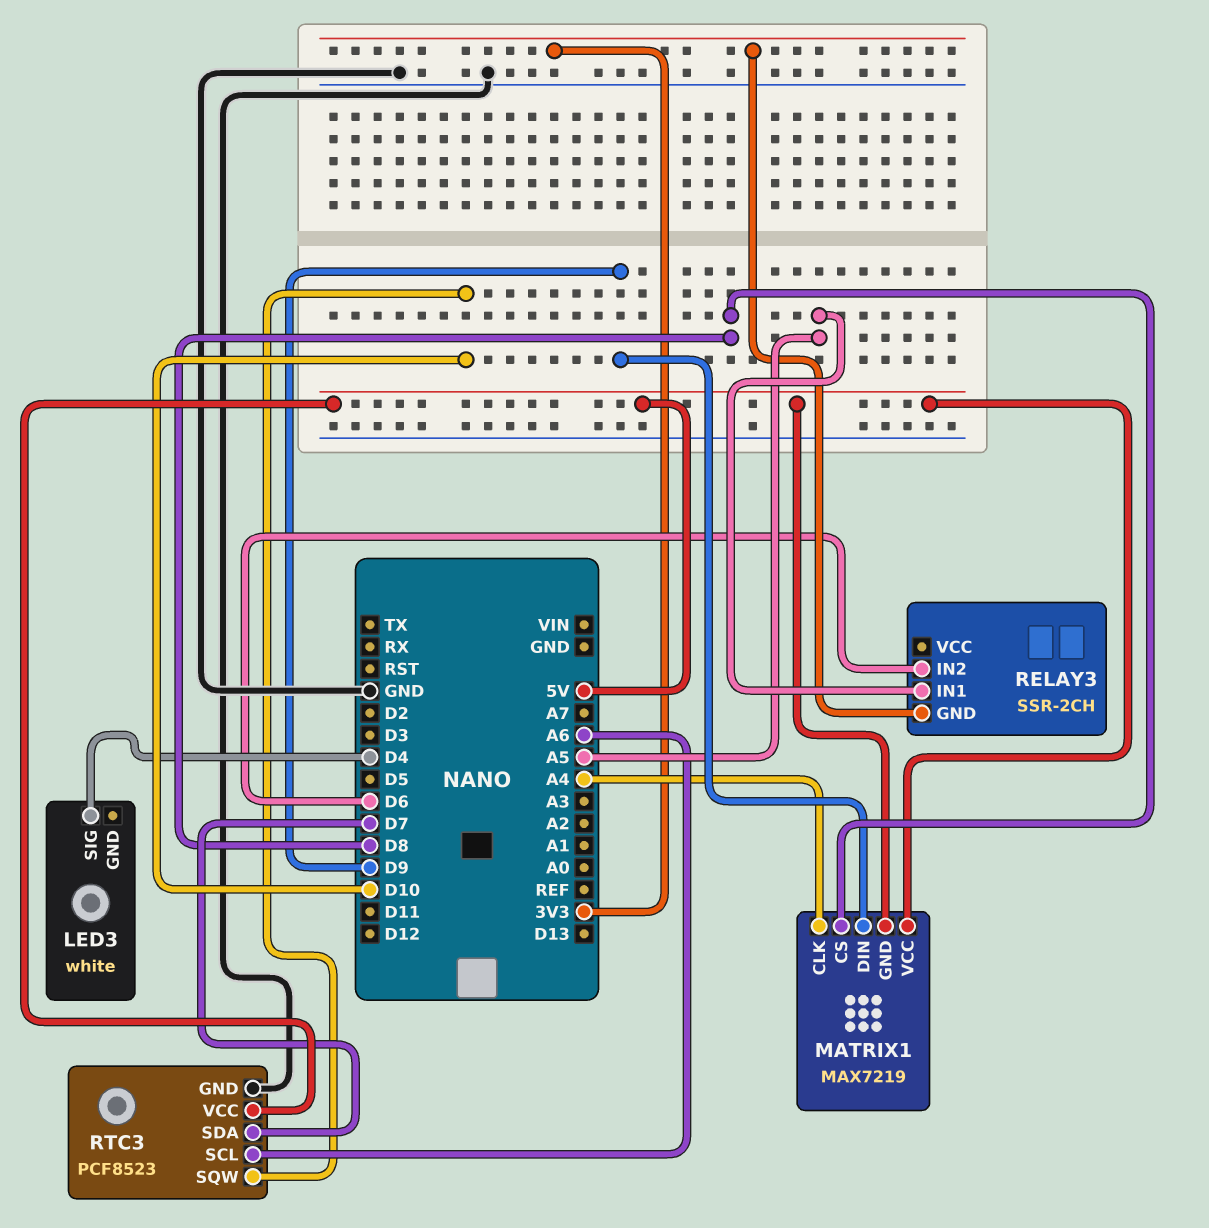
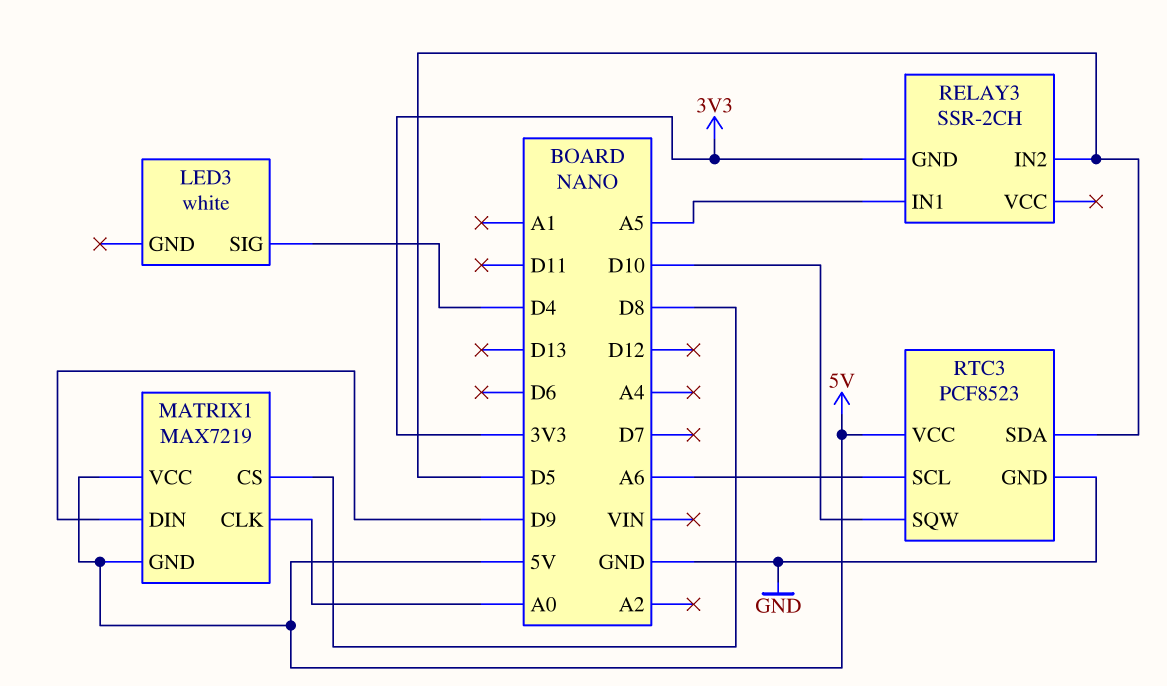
MATRIX1 pin CLK: A4 -> A0
RELAY3 pin IN2: D6 -> D5
RTC3 pin SDA: D7 -> D5

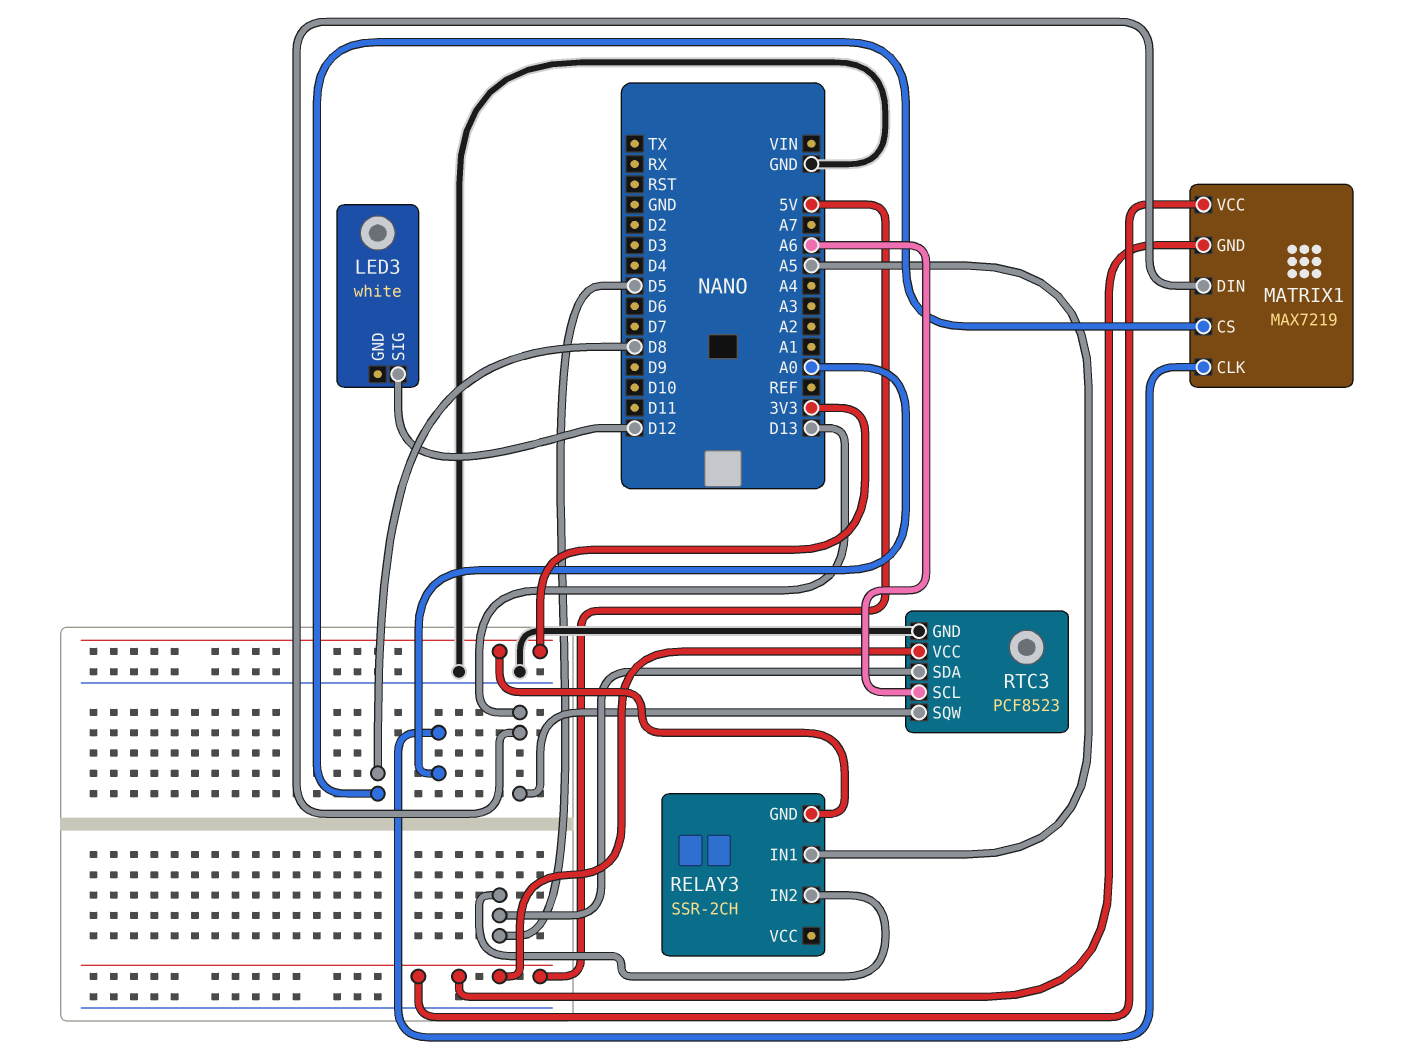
LED3 pin SIG: D4 -> D12
MATRIX1 pin DIN: D9 -> D13
RTC3 pin SQW: D10 -> D13

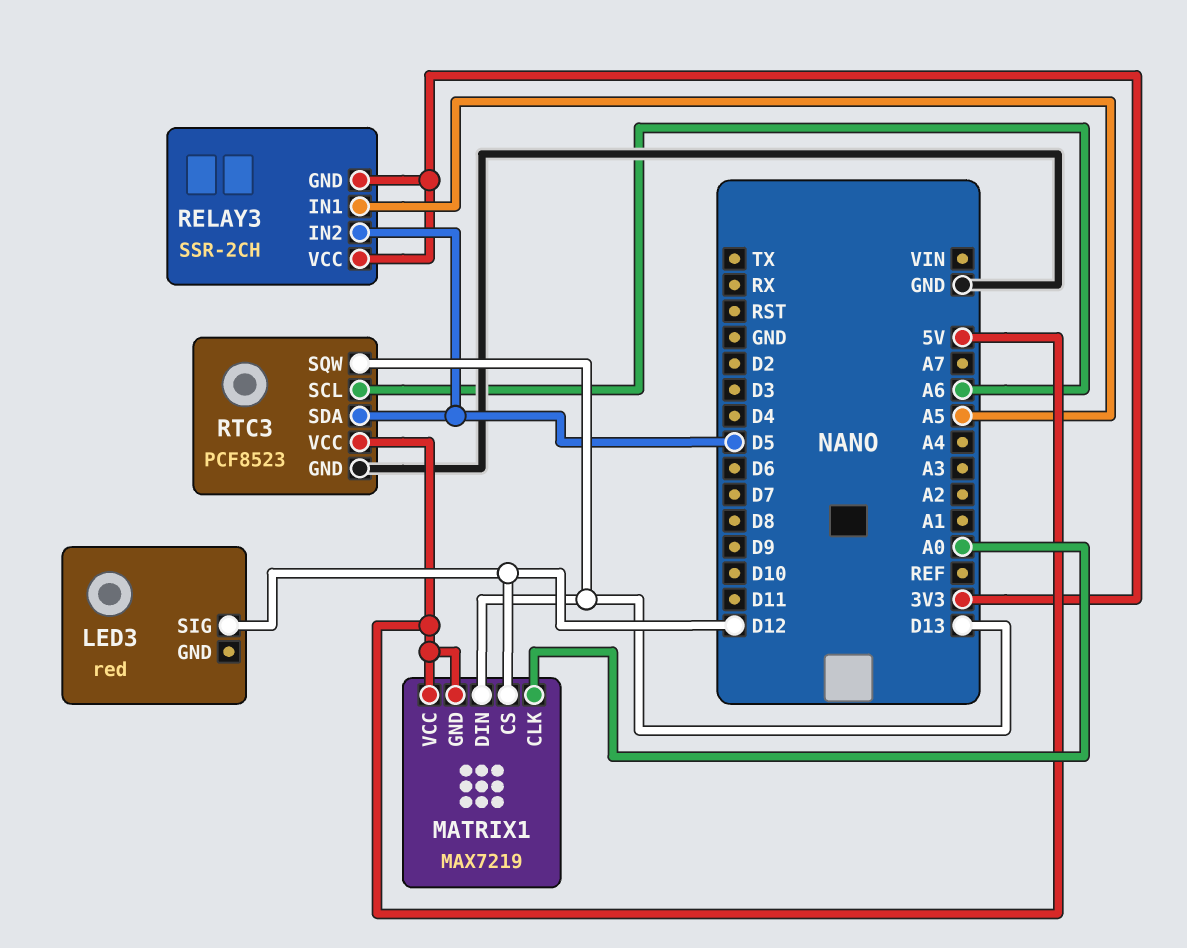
LED3: white -> red
MATRIX1 pin CS: D8 -> D12
RELAY3 pin VCC: none -> 3V3

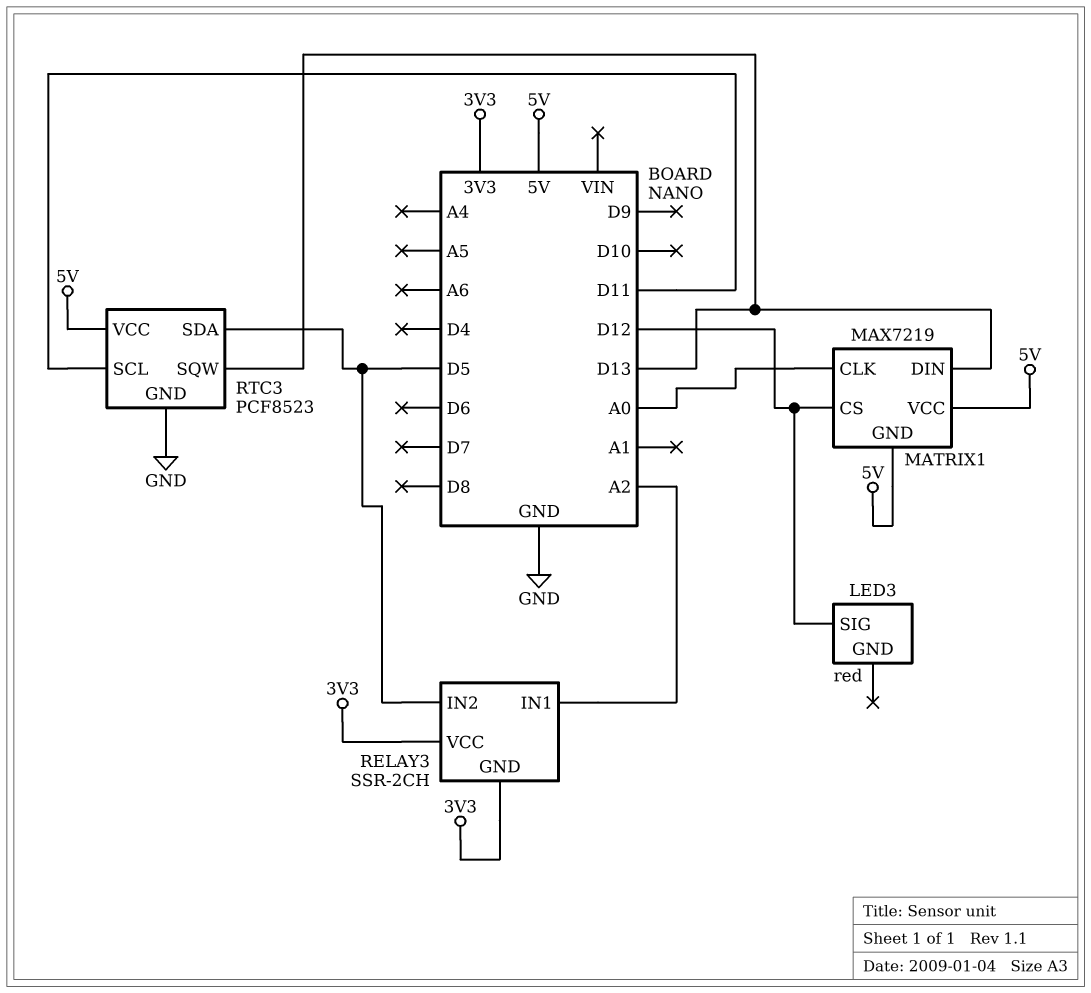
RELAY3 pin IN1: A5 -> A2
RTC3 pin SCL: A6 -> D11

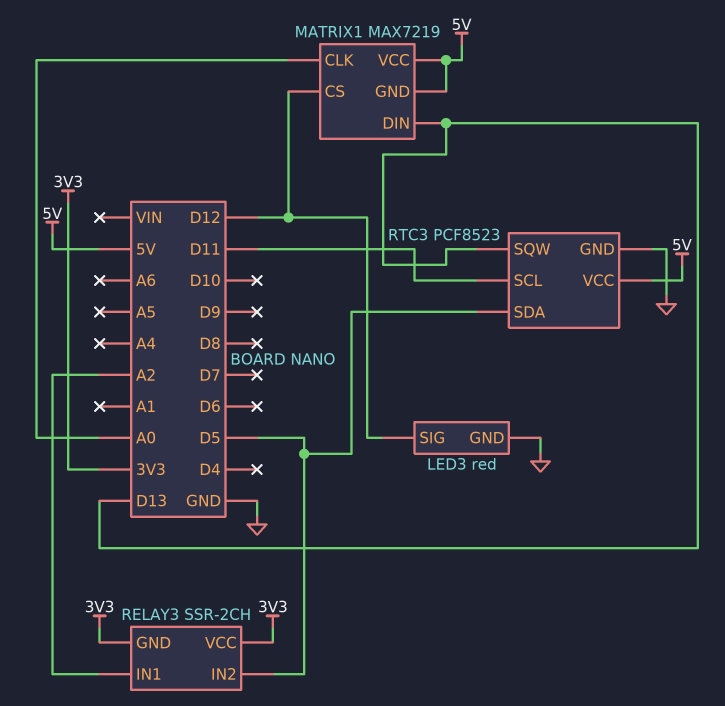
LED3 pin GND: none -> GND

